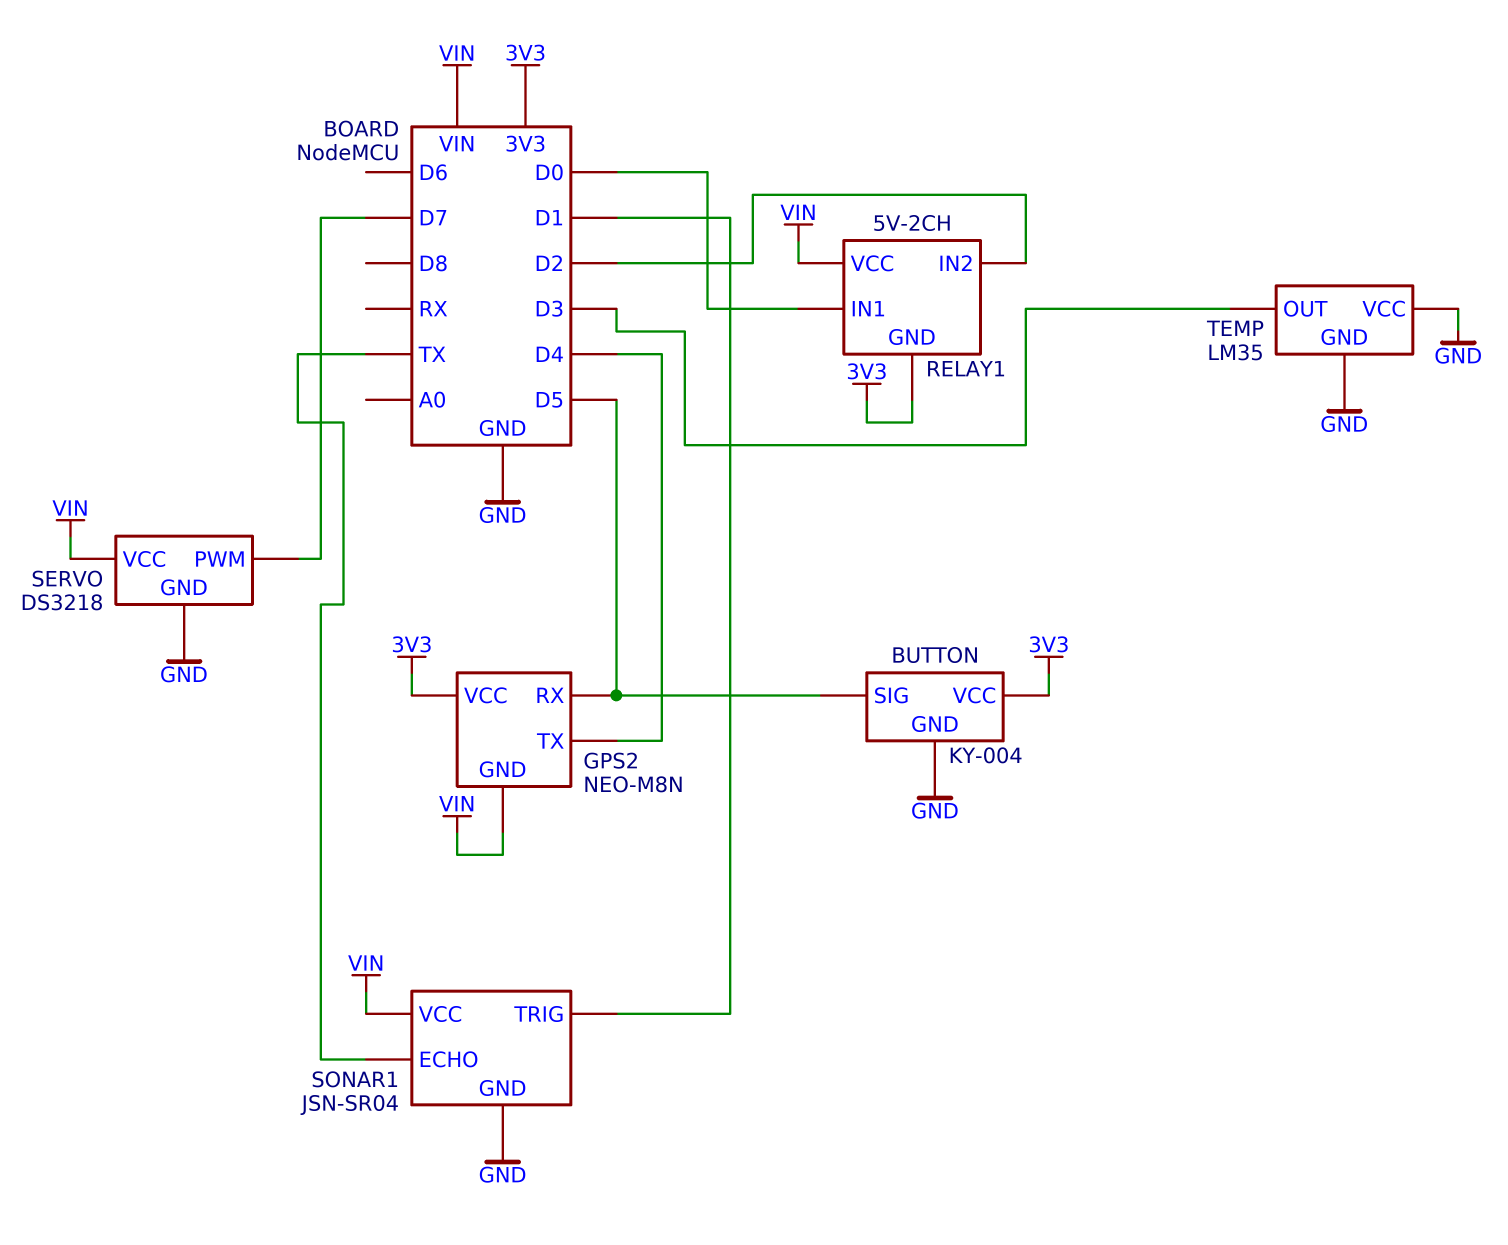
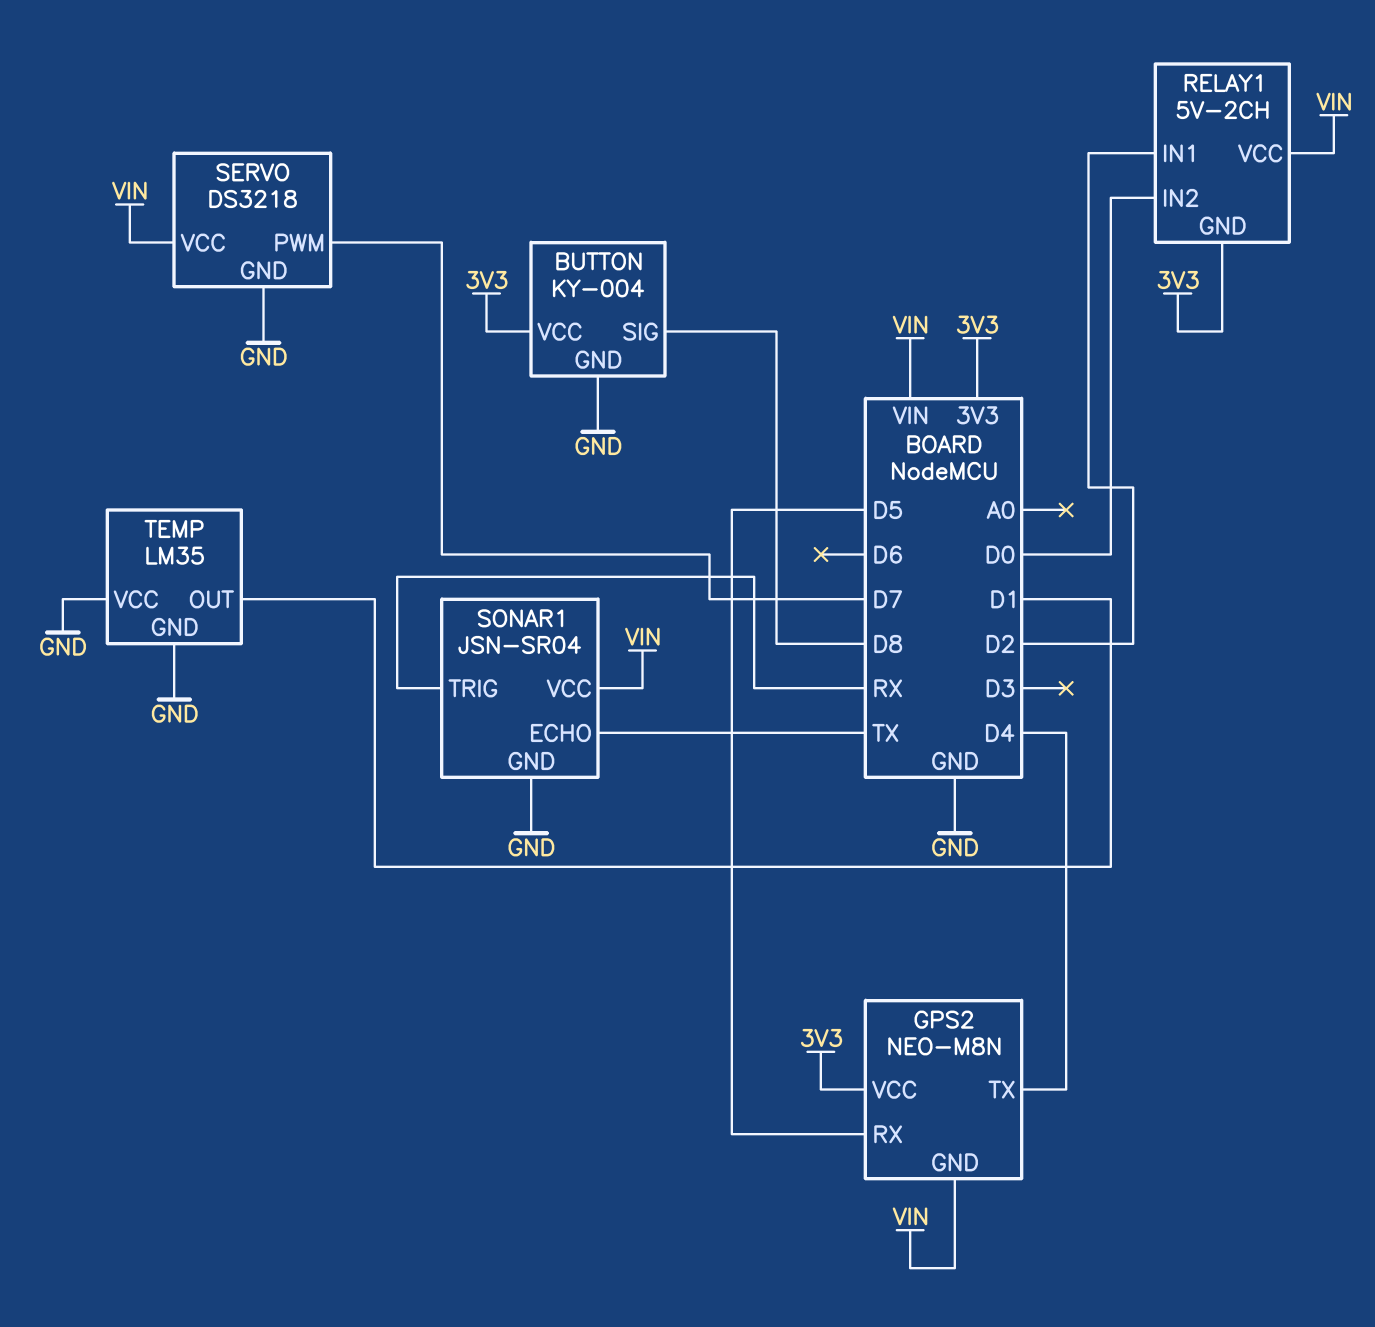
BUTTON pin SIG: D5 -> D8
RELAY1 pin IN1: D0 -> D2
RELAY1 pin IN2: D2 -> D0
SONAR1 pin TRIG: D1 -> RX
TEMP pin OUT: D3 -> D1

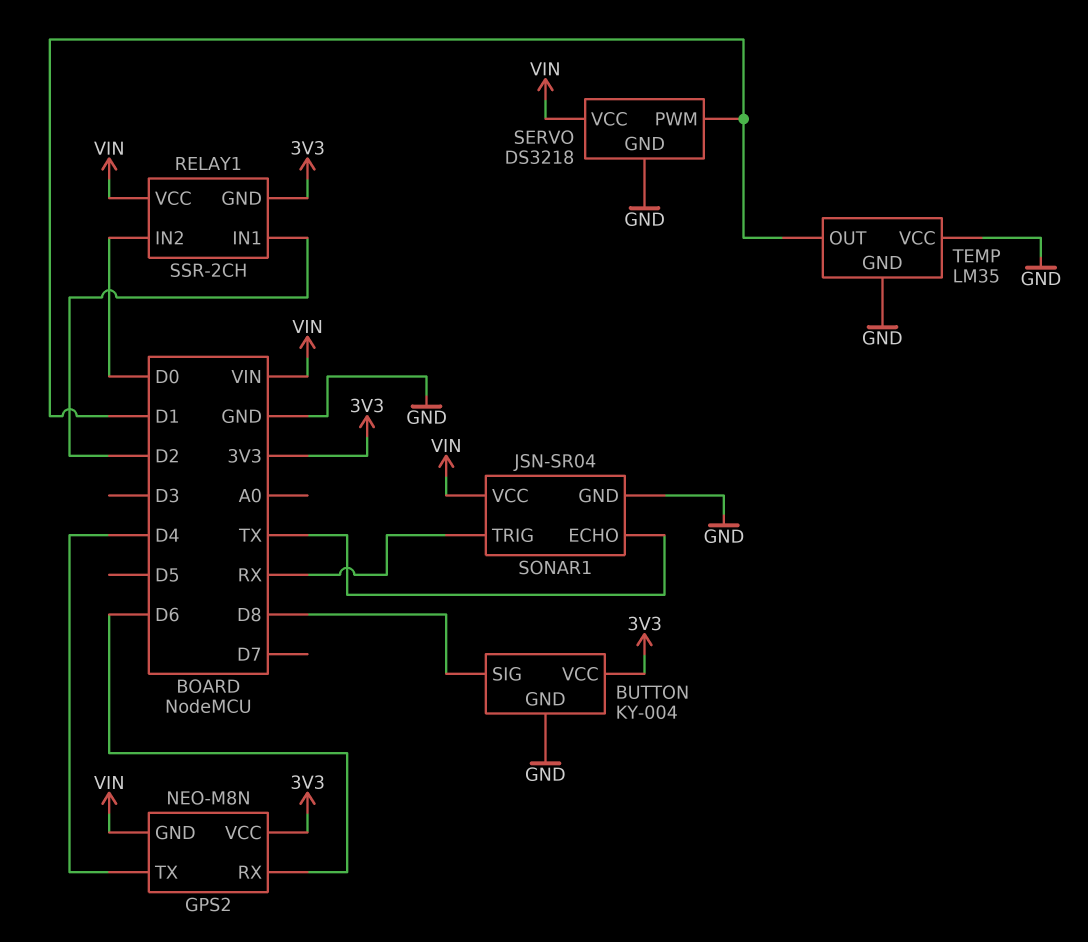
GPS2 pin RX: D5 -> D6
RELAY1: 5V-2CH -> SSR-2CH
SERVO pin PWM: D7 -> D1

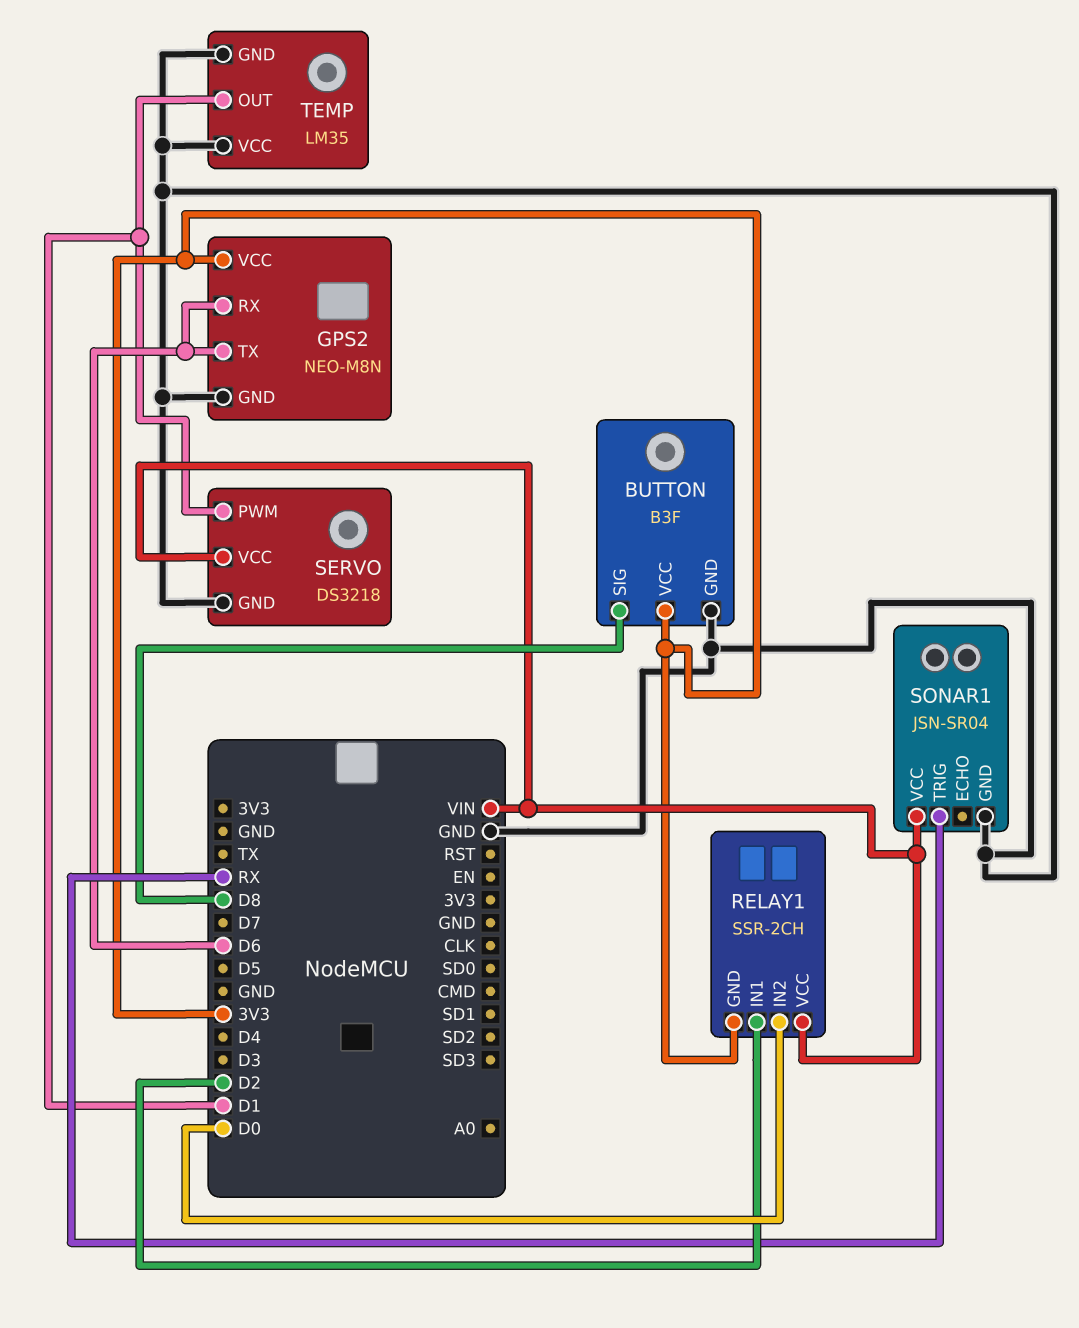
BUTTON: KY-004 -> B3F
GPS2 pin GND: VIN -> GND
GPS2 pin TX: D4 -> D6
SONAR1 pin ECHO: TX -> none

